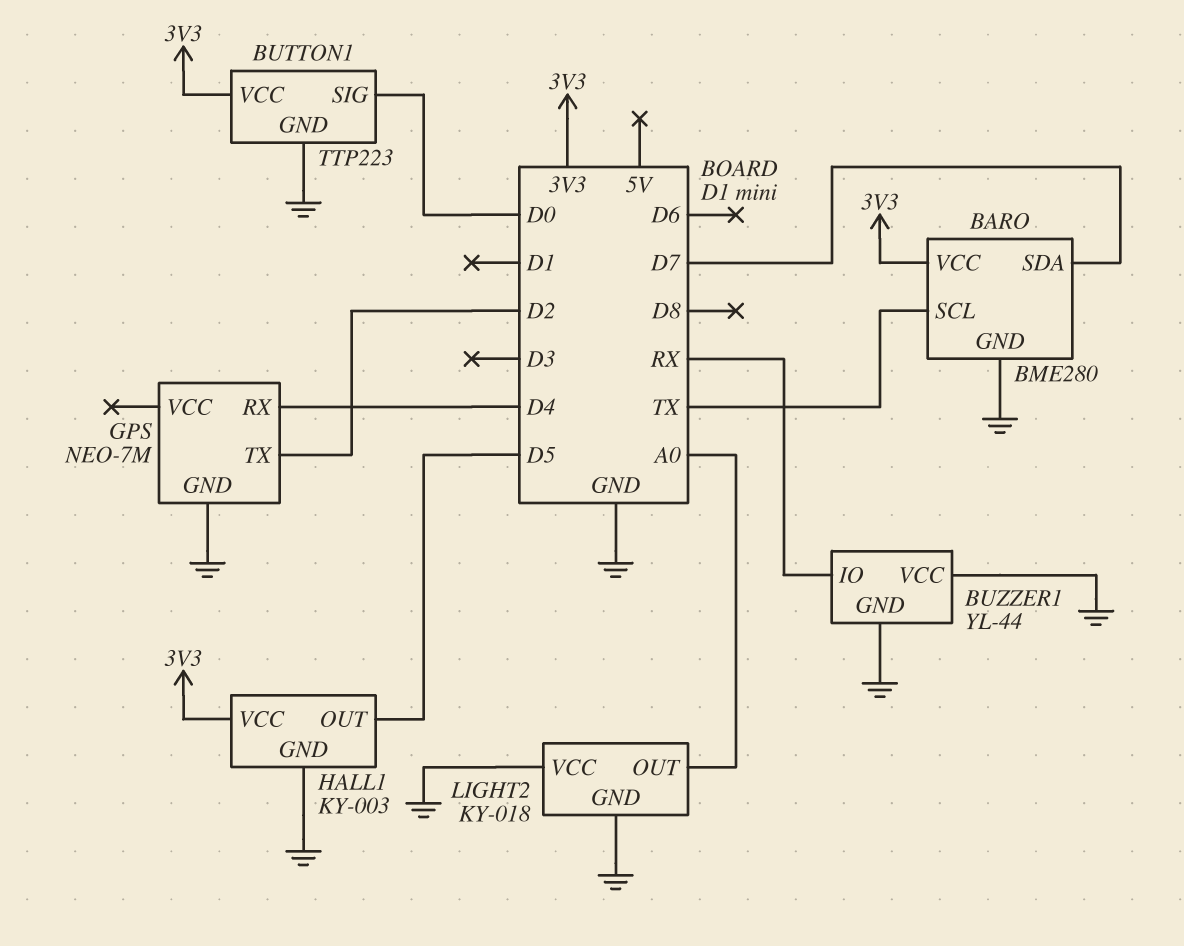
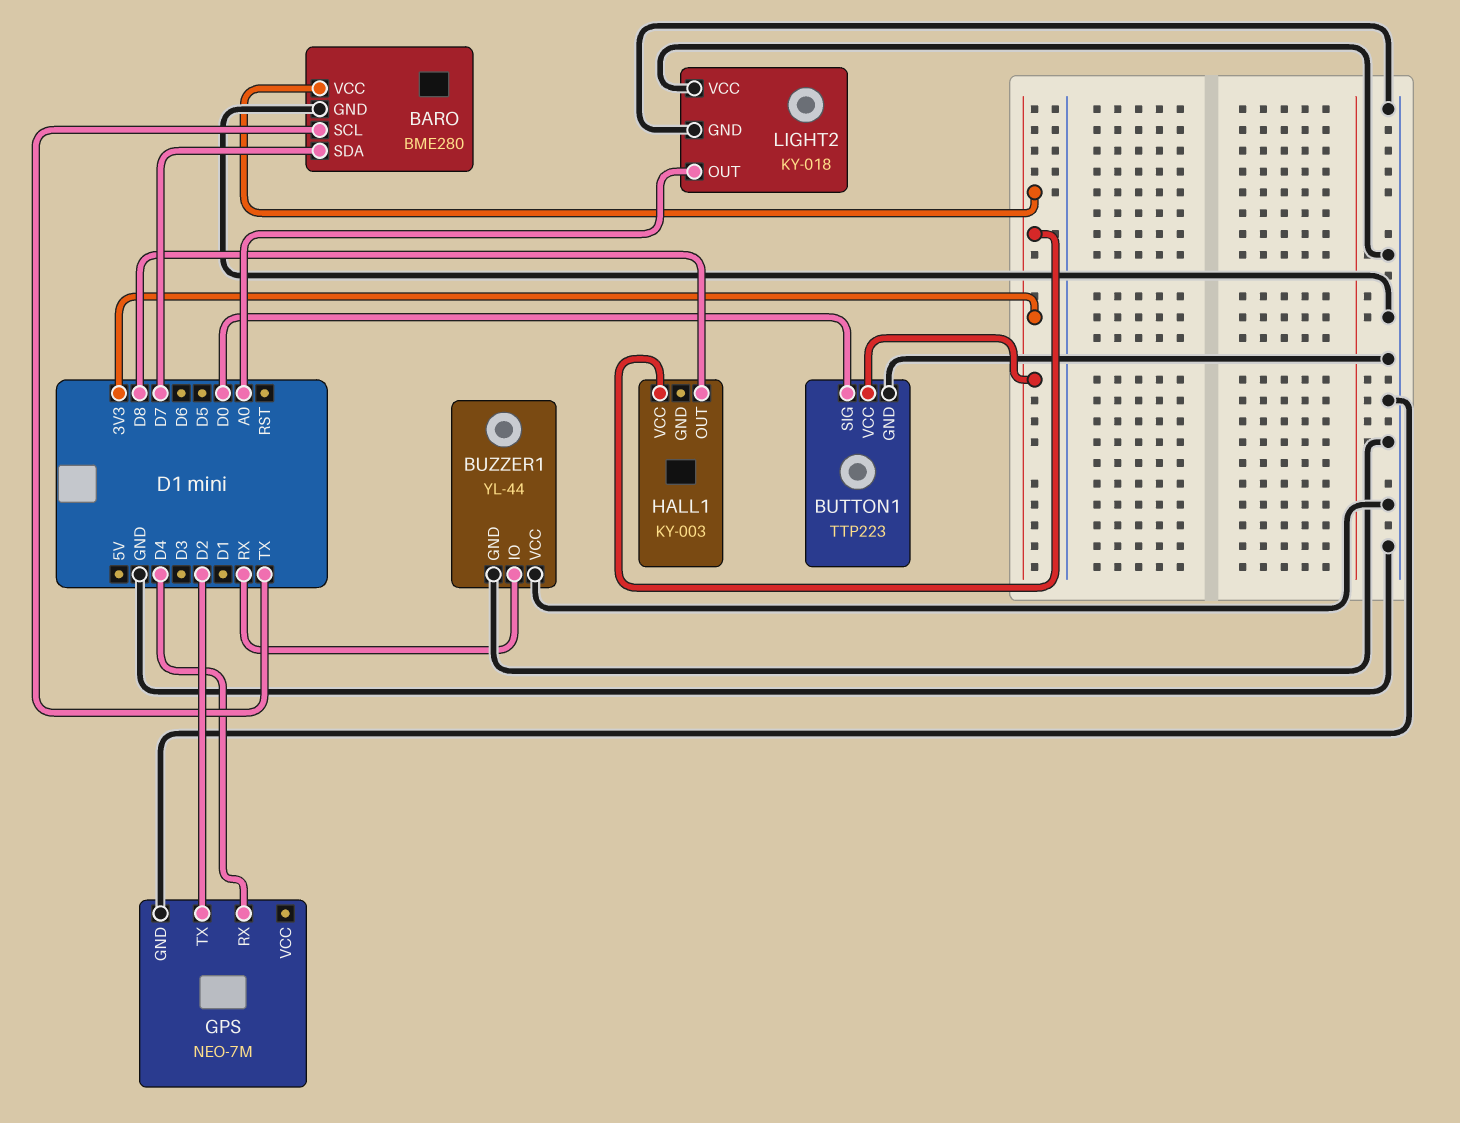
HALL1 pin GND: GND -> none
HALL1 pin OUT: D5 -> D8

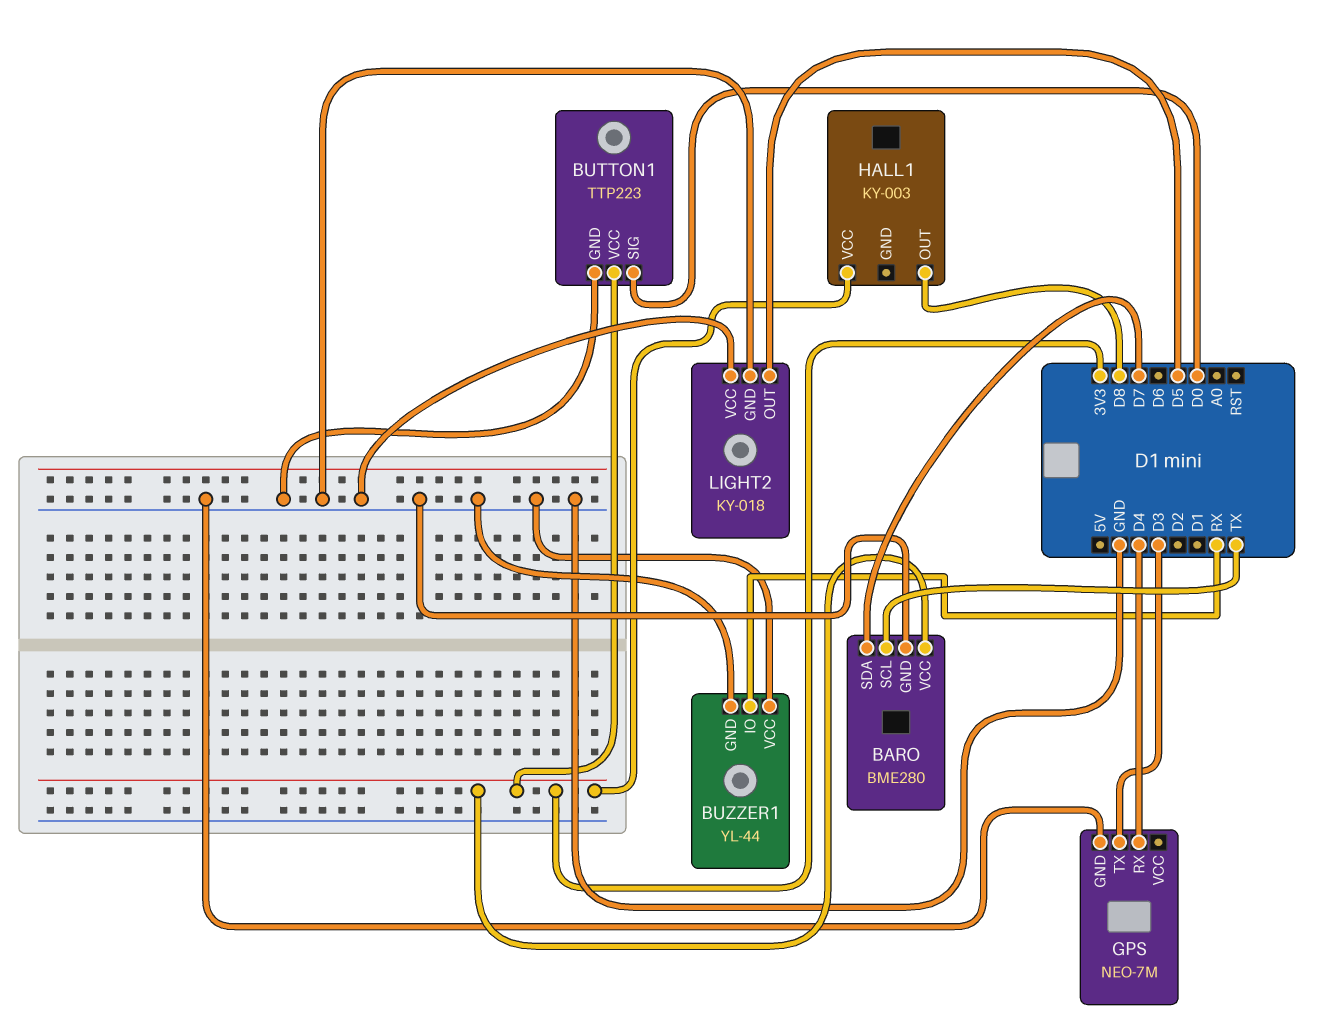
GPS pin TX: D2 -> D3
LIGHT2 pin OUT: A0 -> D5

